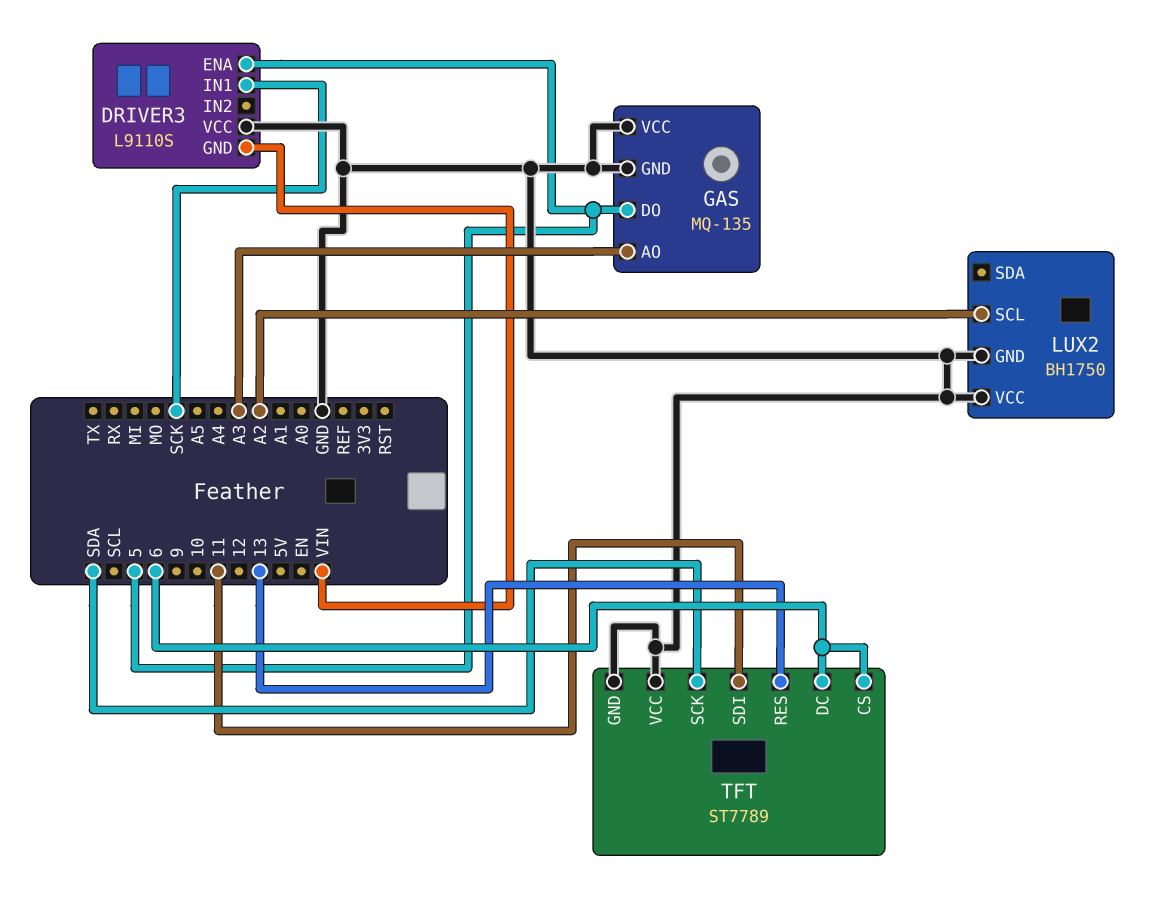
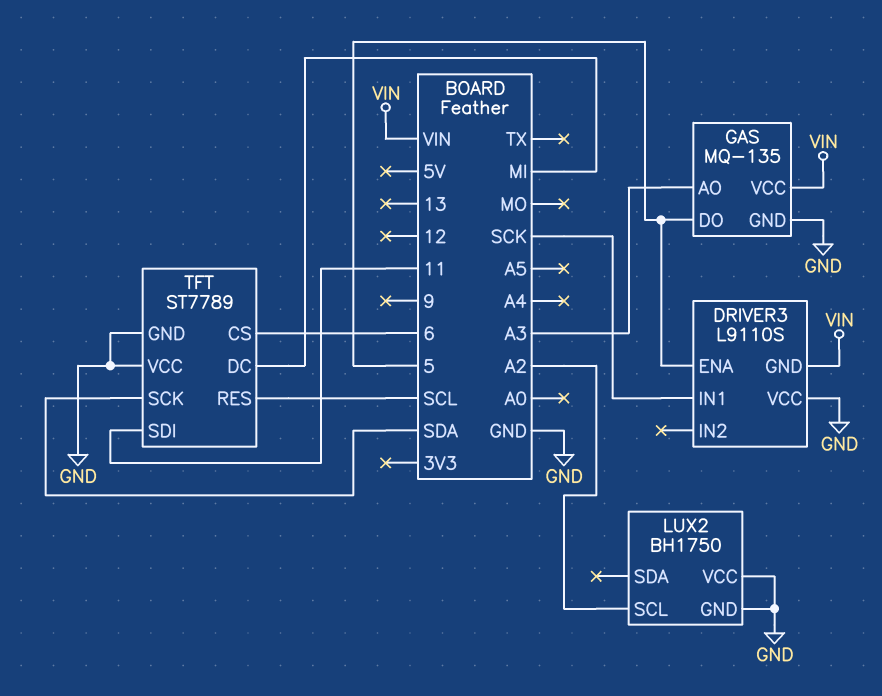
GAS pin VCC: GND -> VIN
TFT pin DC: 6 -> MI
TFT pin RES: 13 -> SCL

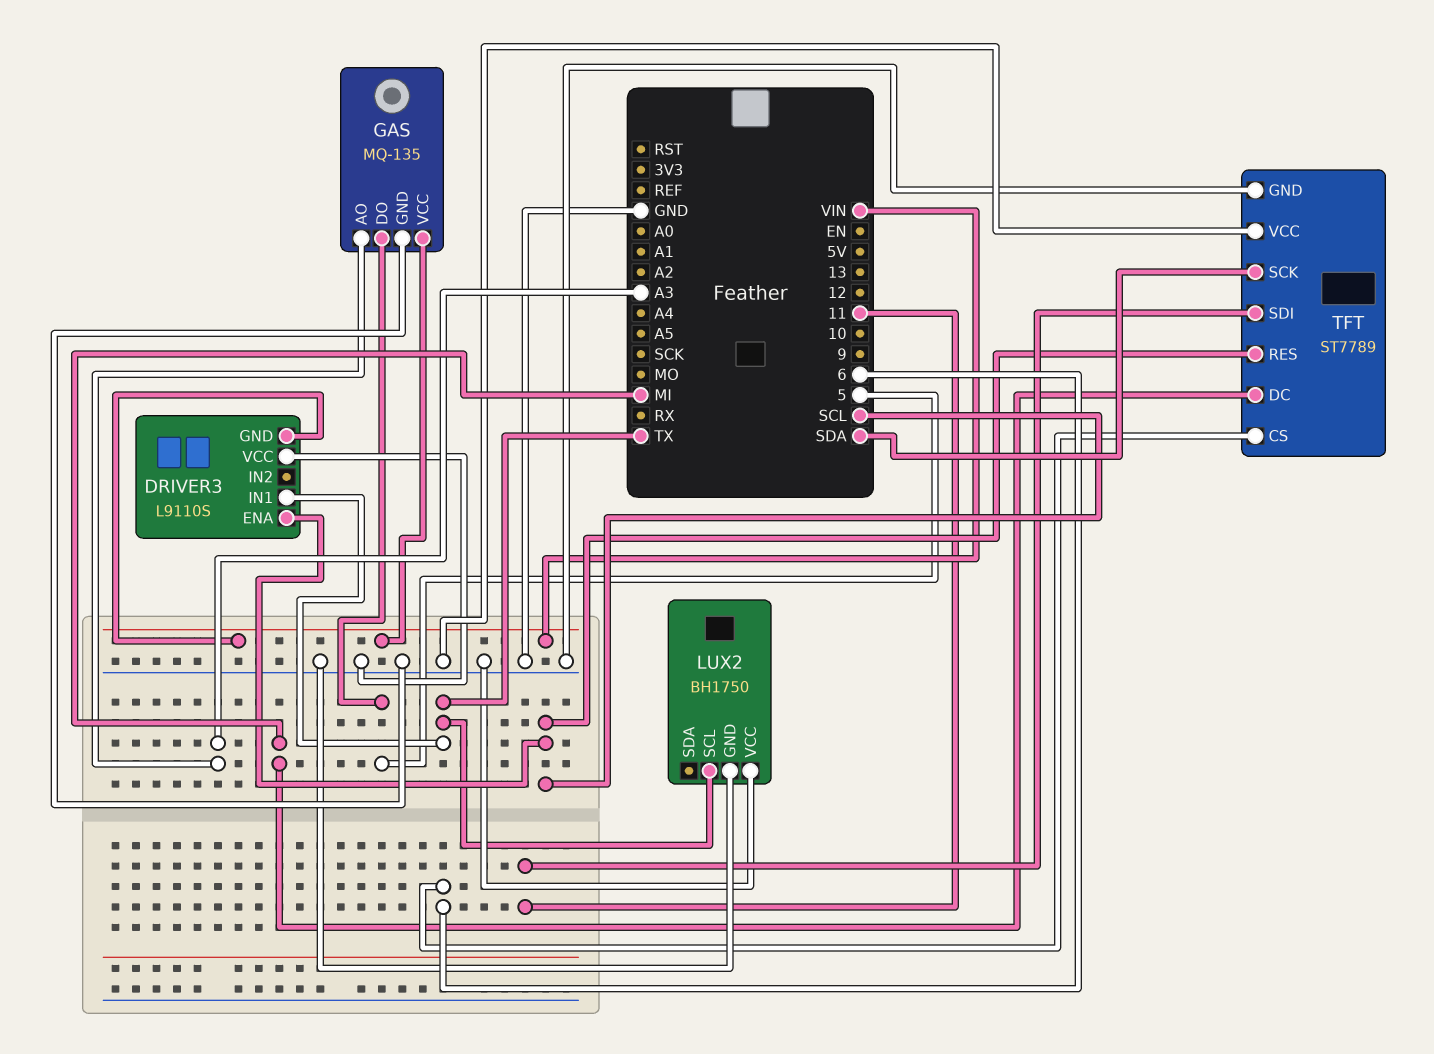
DRIVER3 pin ENA: 5 -> SCL
DRIVER3 pin IN1: SCK -> TX
LUX2 pin SCL: A2 -> TX

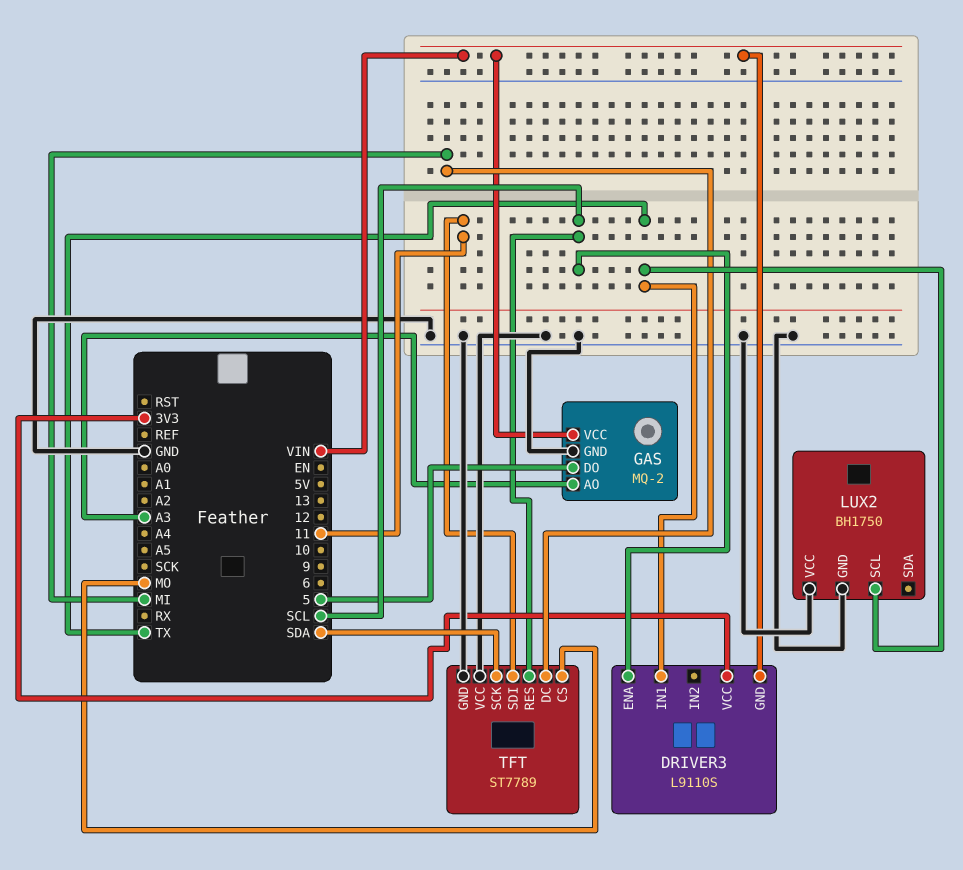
DRIVER3 pin VCC: GND -> 3V3
GAS: MQ-135 -> MQ-2
TFT pin CS: 6 -> MO

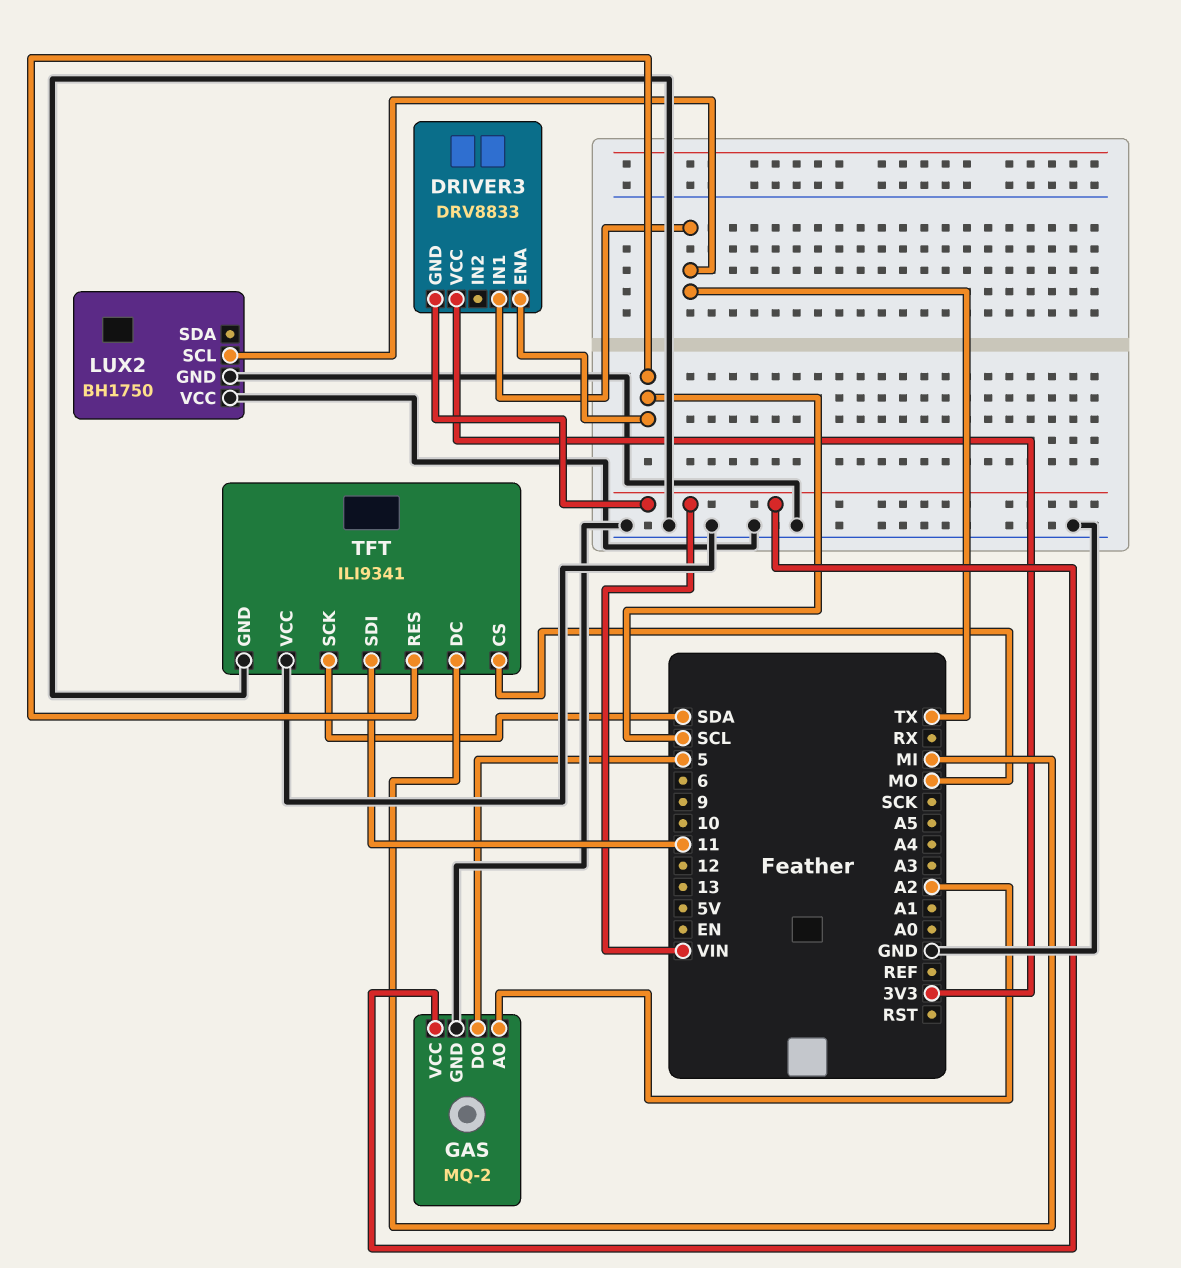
DRIVER3: L9110S -> DRV8833
GAS pin AO: A3 -> A2
TFT: ST7789 -> ILI9341

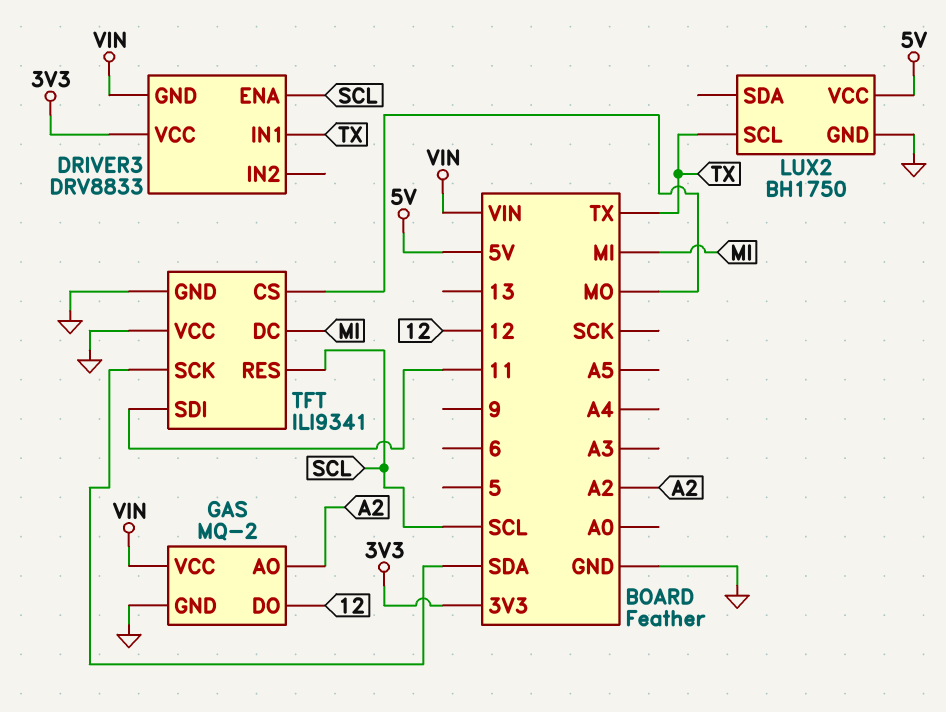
GAS pin DO: 5 -> 12
LUX2 pin VCC: GND -> 5V

